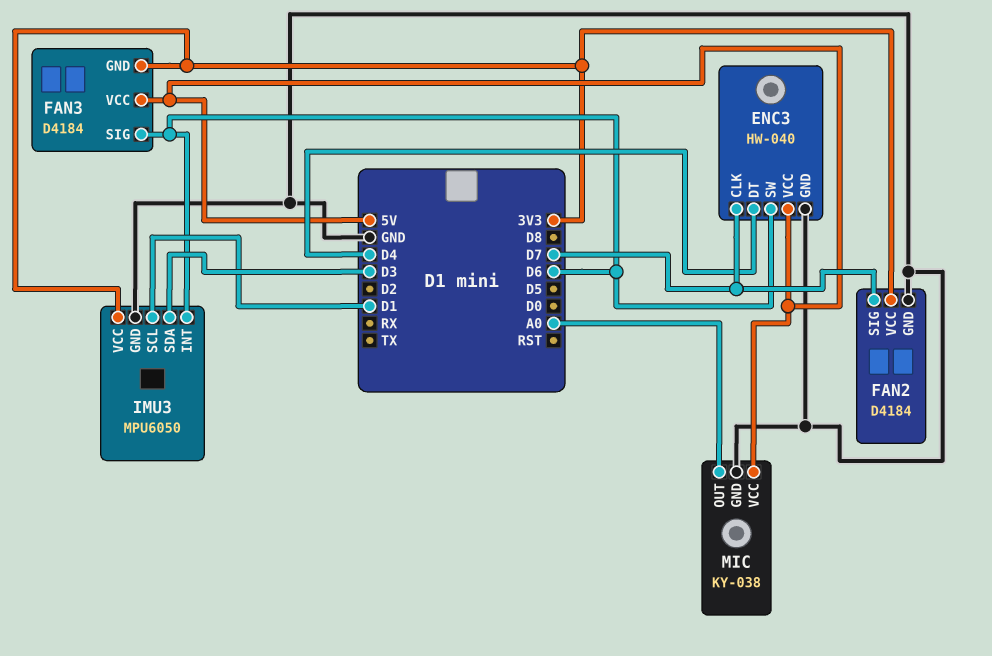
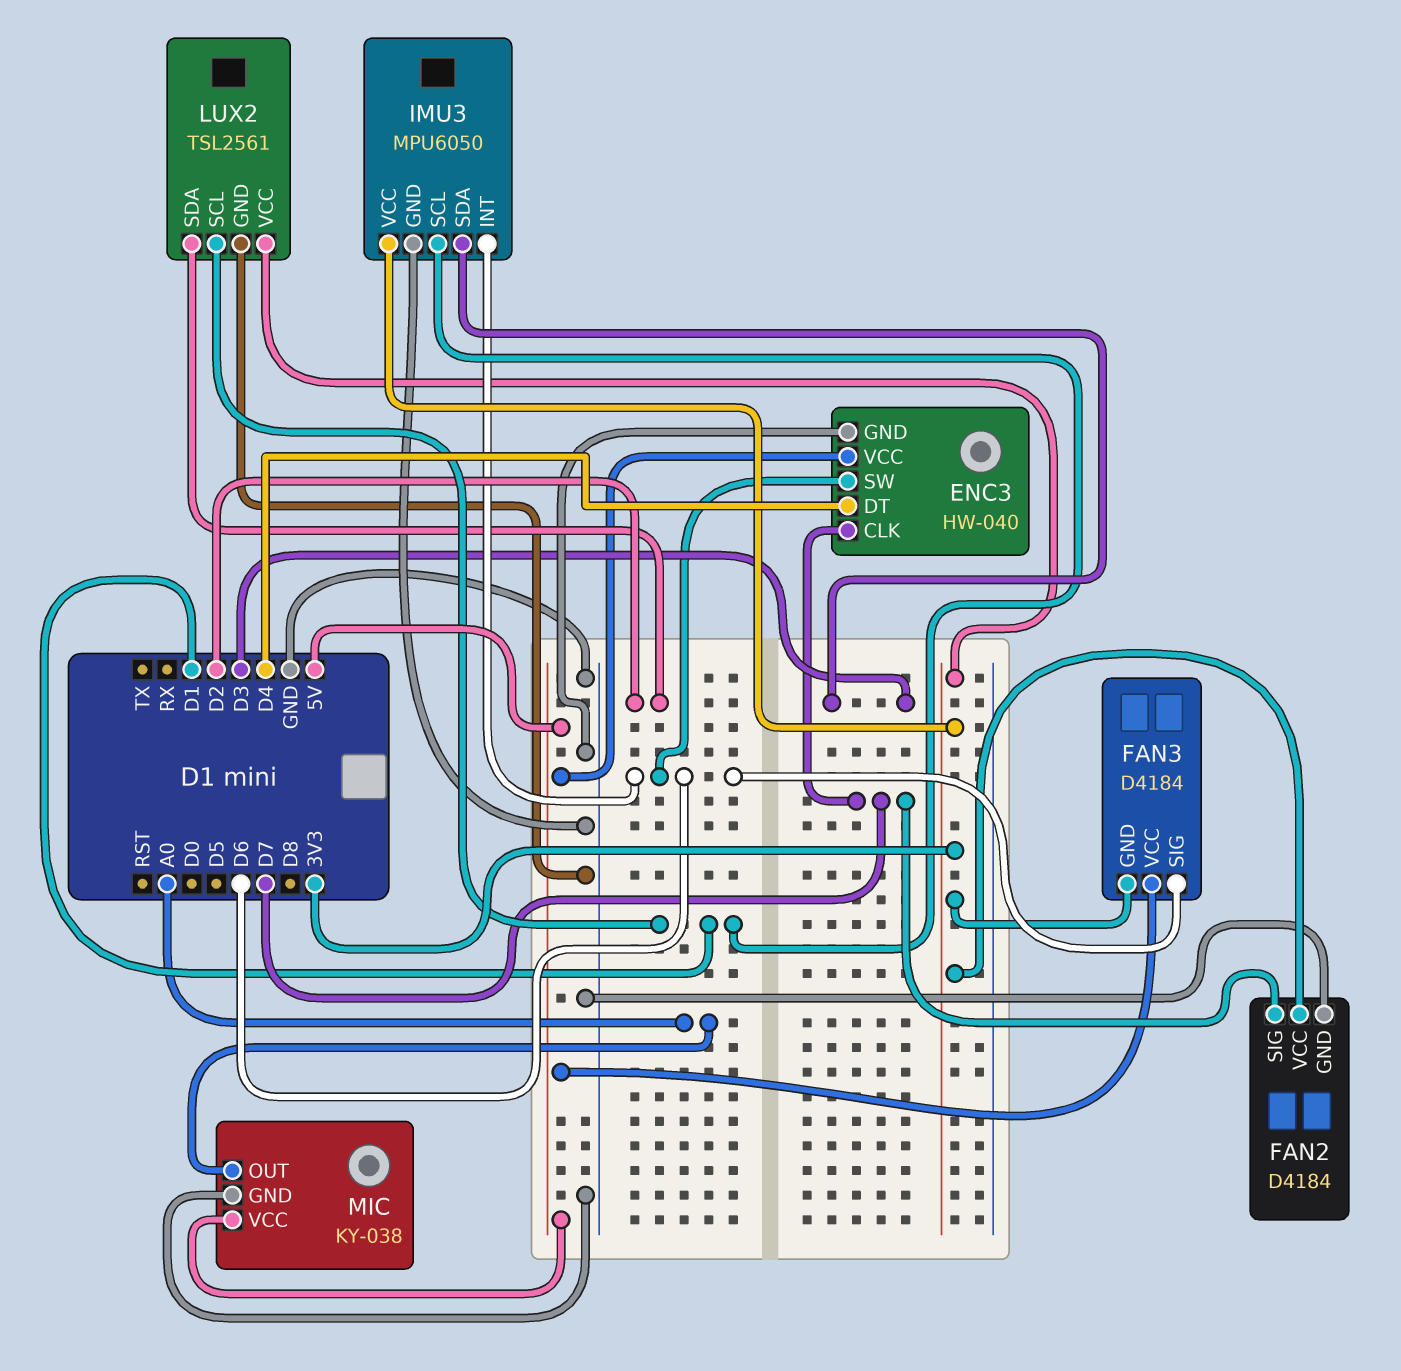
LUX2: none -> TSL2561
LUX2 pin GND: none -> GND
LUX2 pin SCL: none -> D1
LUX2 pin SDA: none -> D2
LUX2 pin VCC: none -> 3V3

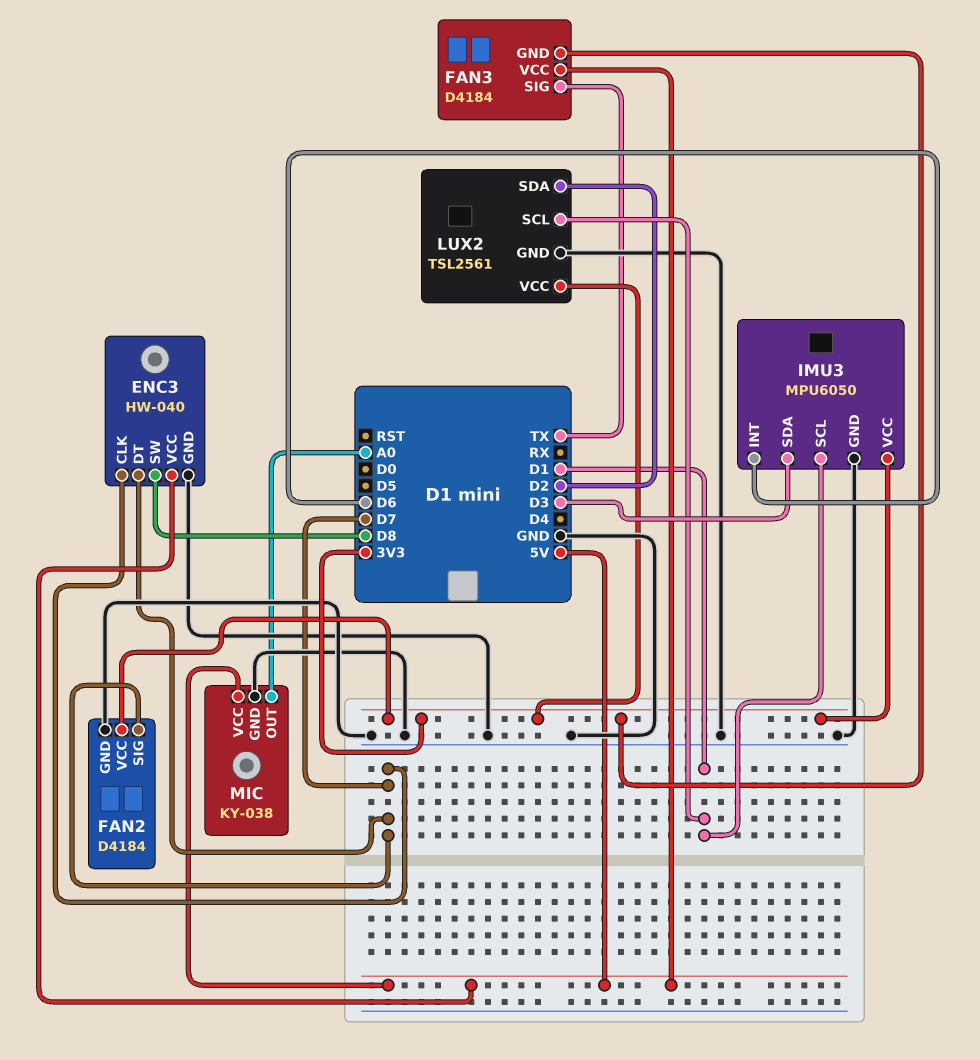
ENC3 pin DT: D4 -> D7
ENC3 pin SW: D6 -> D8
FAN3 pin SIG: D6 -> TX

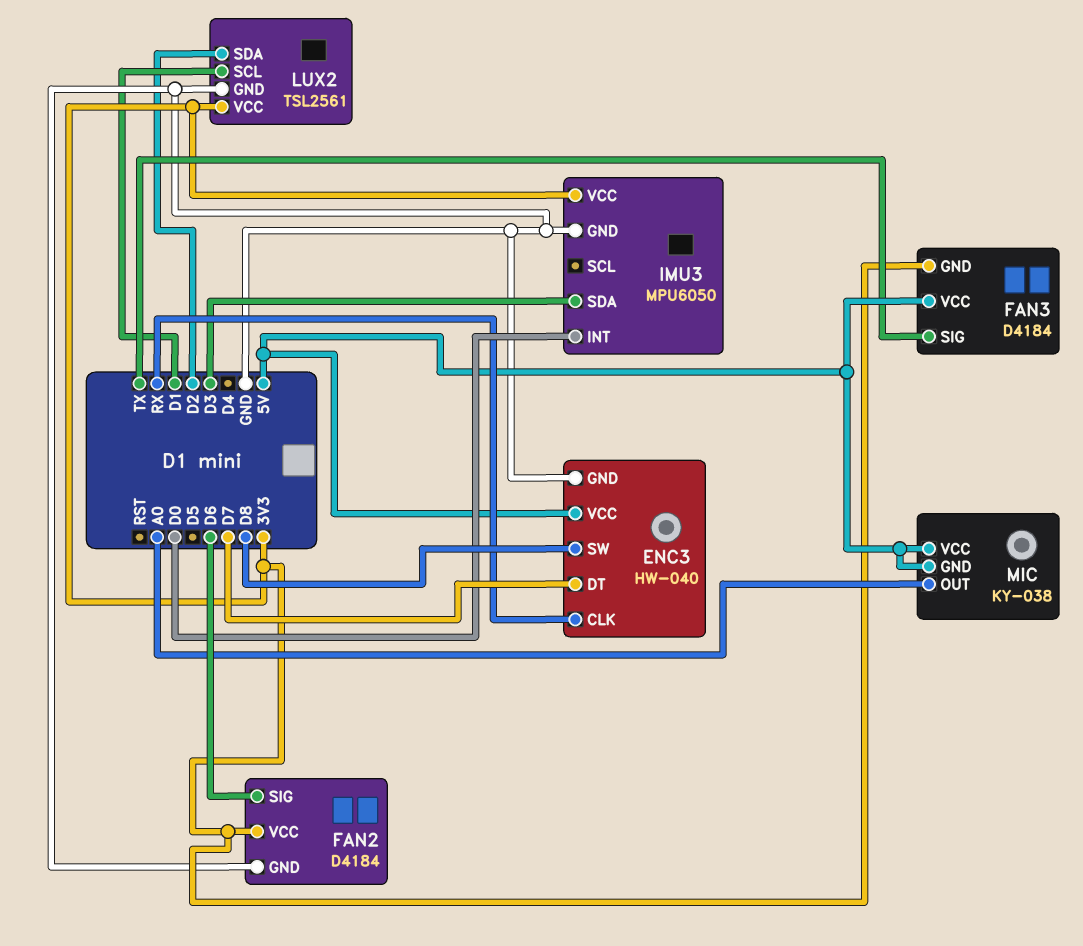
ENC3 pin CLK: D7 -> RX
FAN2 pin SIG: D7 -> D6
IMU3 pin INT: D6 -> D0
IMU3 pin SCL: D1 -> none
MIC pin GND: GND -> 5V

